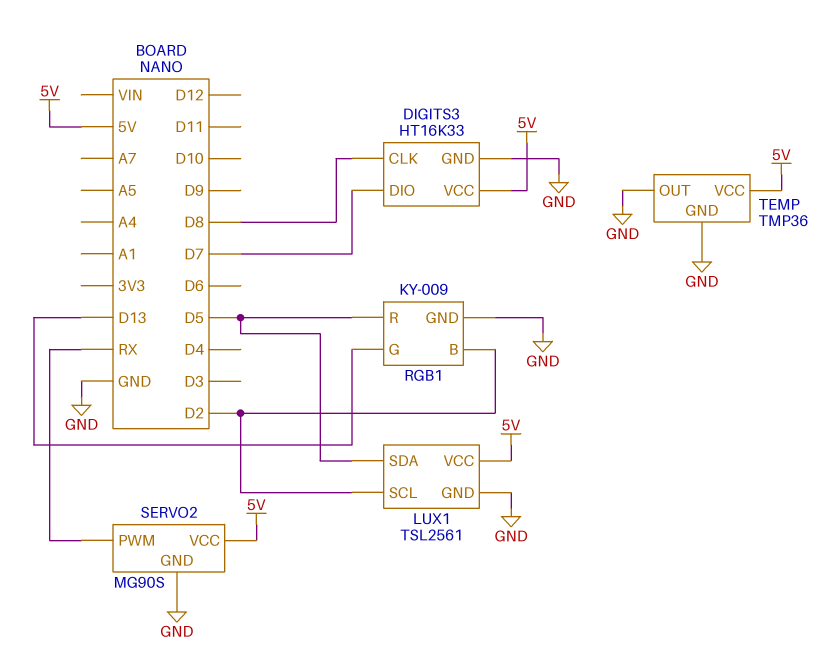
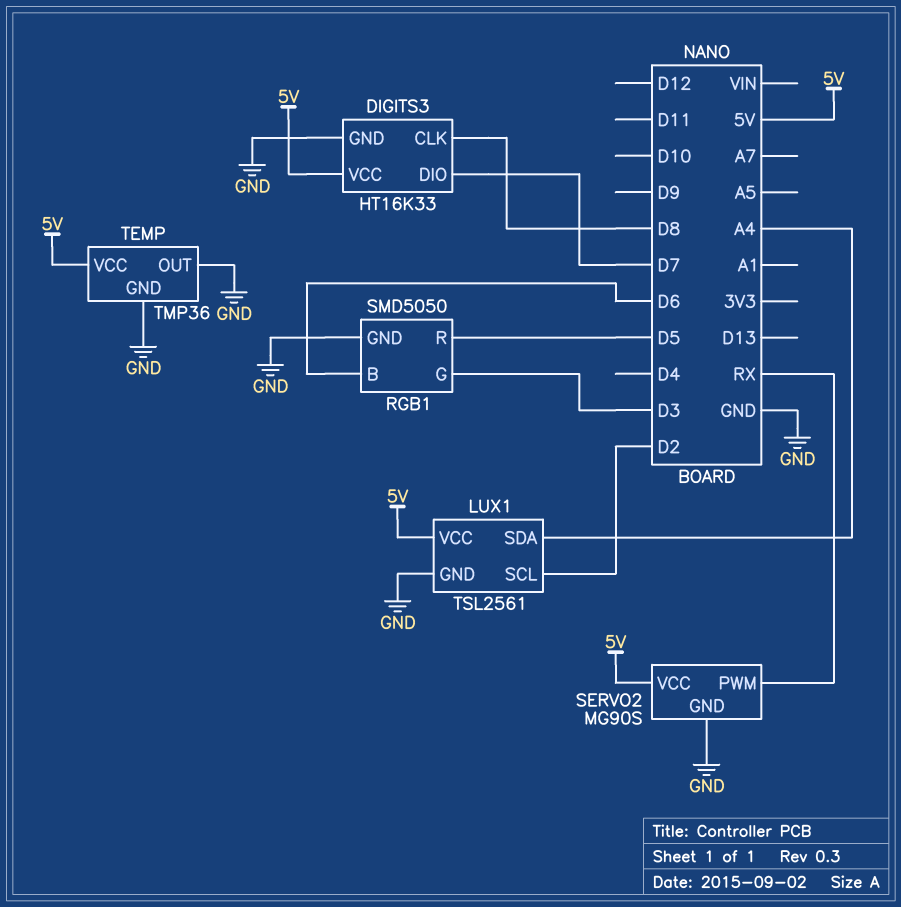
LUX1 pin SDA: D5 -> A4
RGB1: KY-009 -> SMD5050
RGB1 pin B: D2 -> D6
RGB1 pin G: D13 -> D3

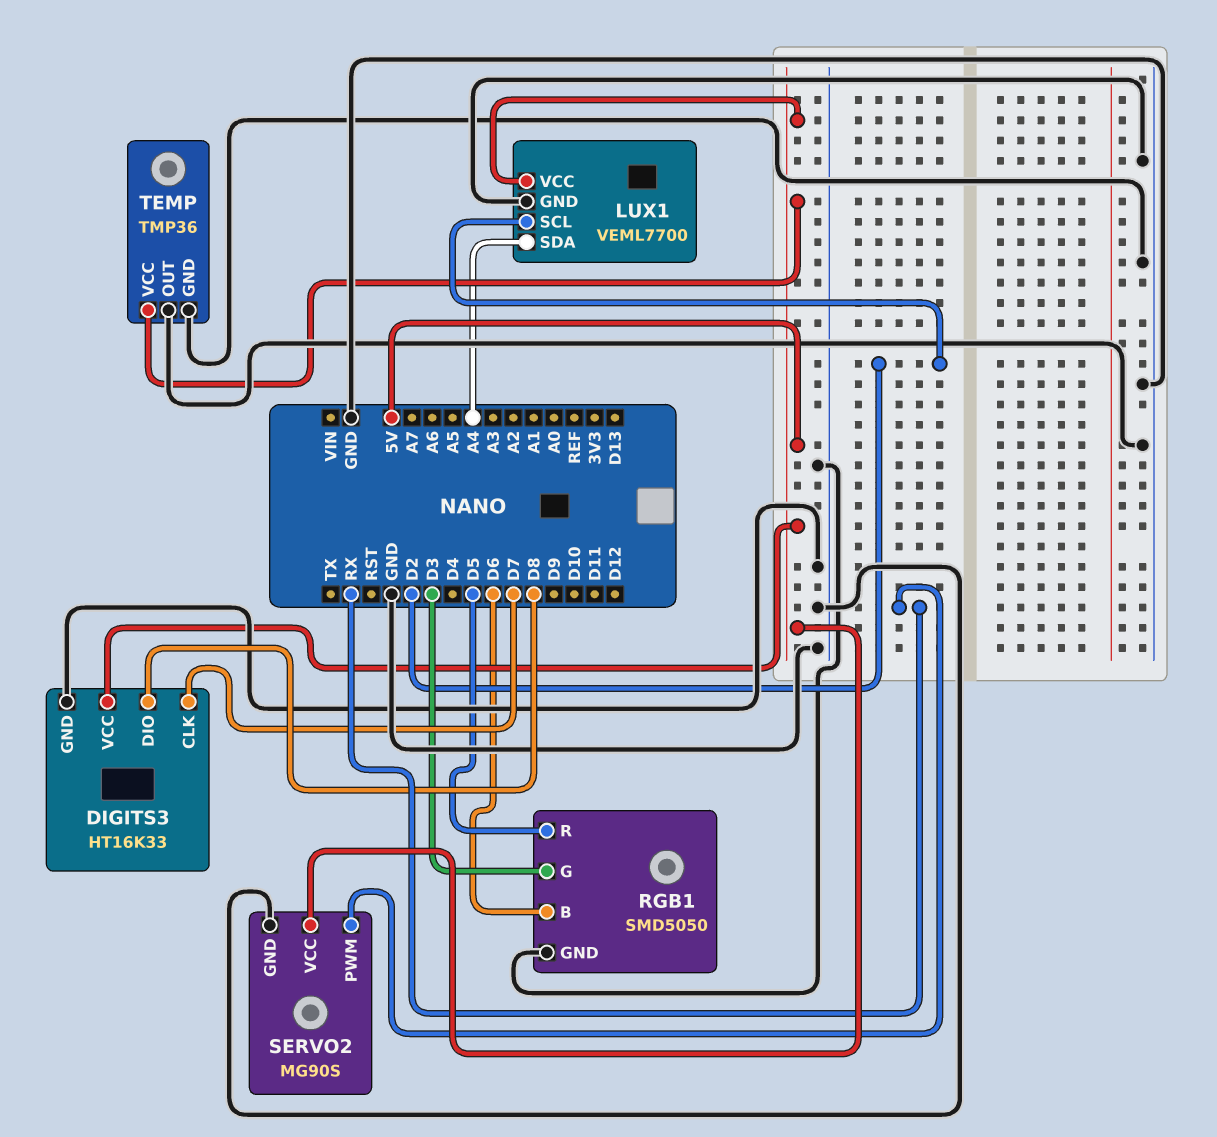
DIGITS3 pin CLK: D8 -> D7
DIGITS3 pin DIO: D7 -> D8
LUX1: TSL2561 -> VEML7700

